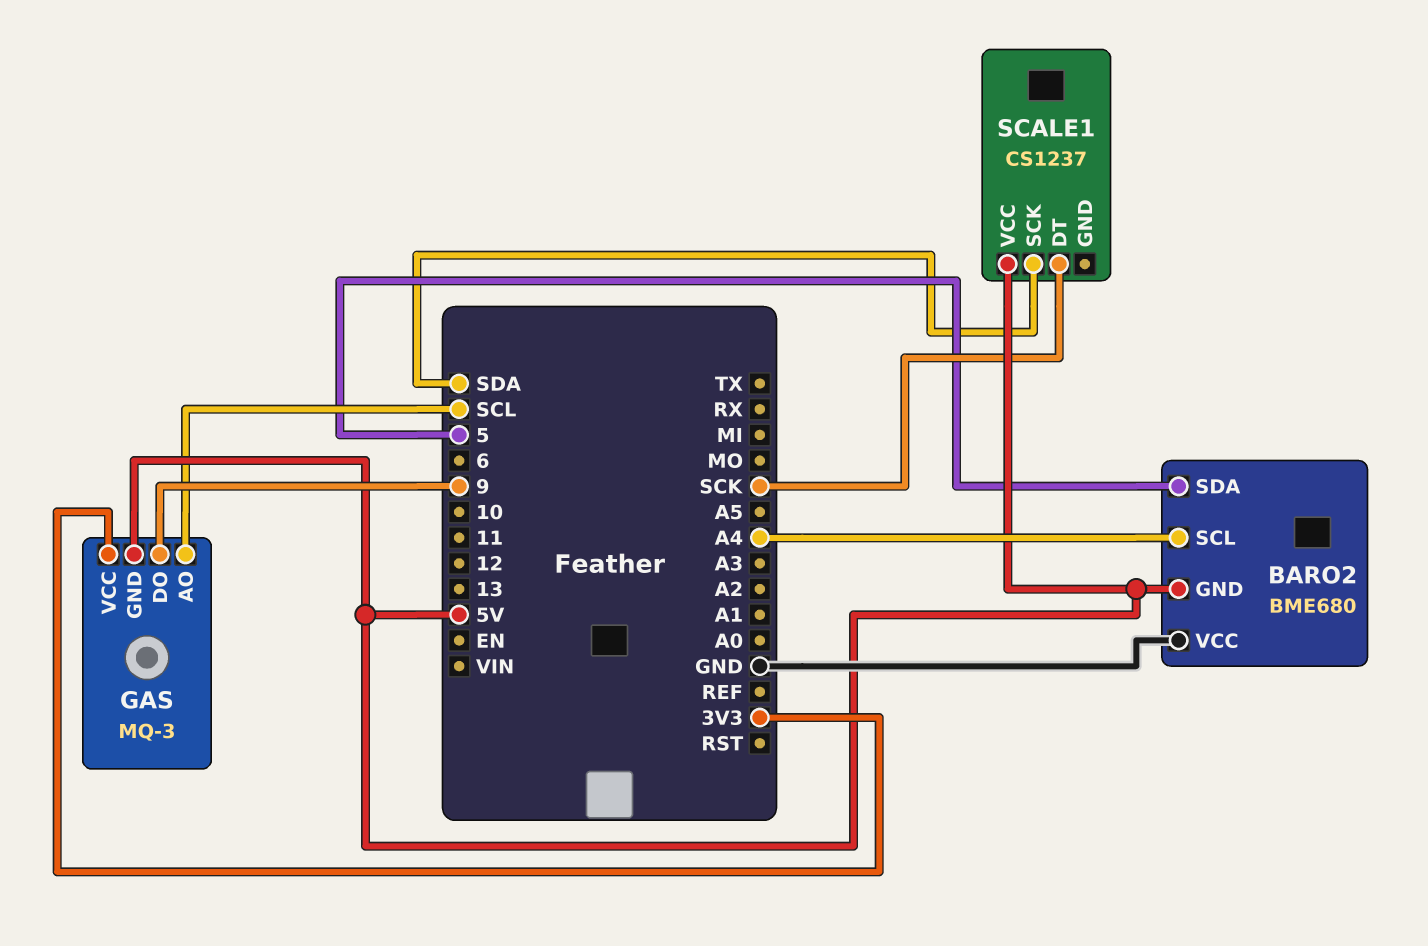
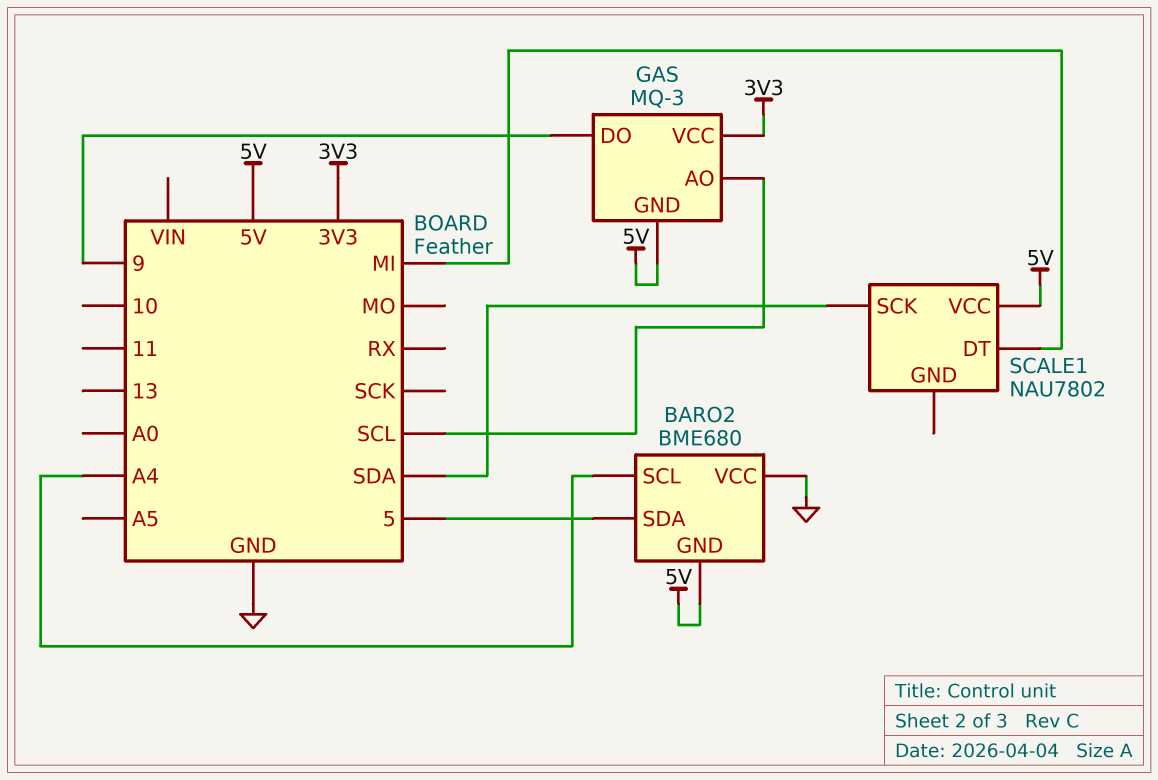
SCALE1: CS1237 -> NAU7802
SCALE1 pin DT: SCK -> MI

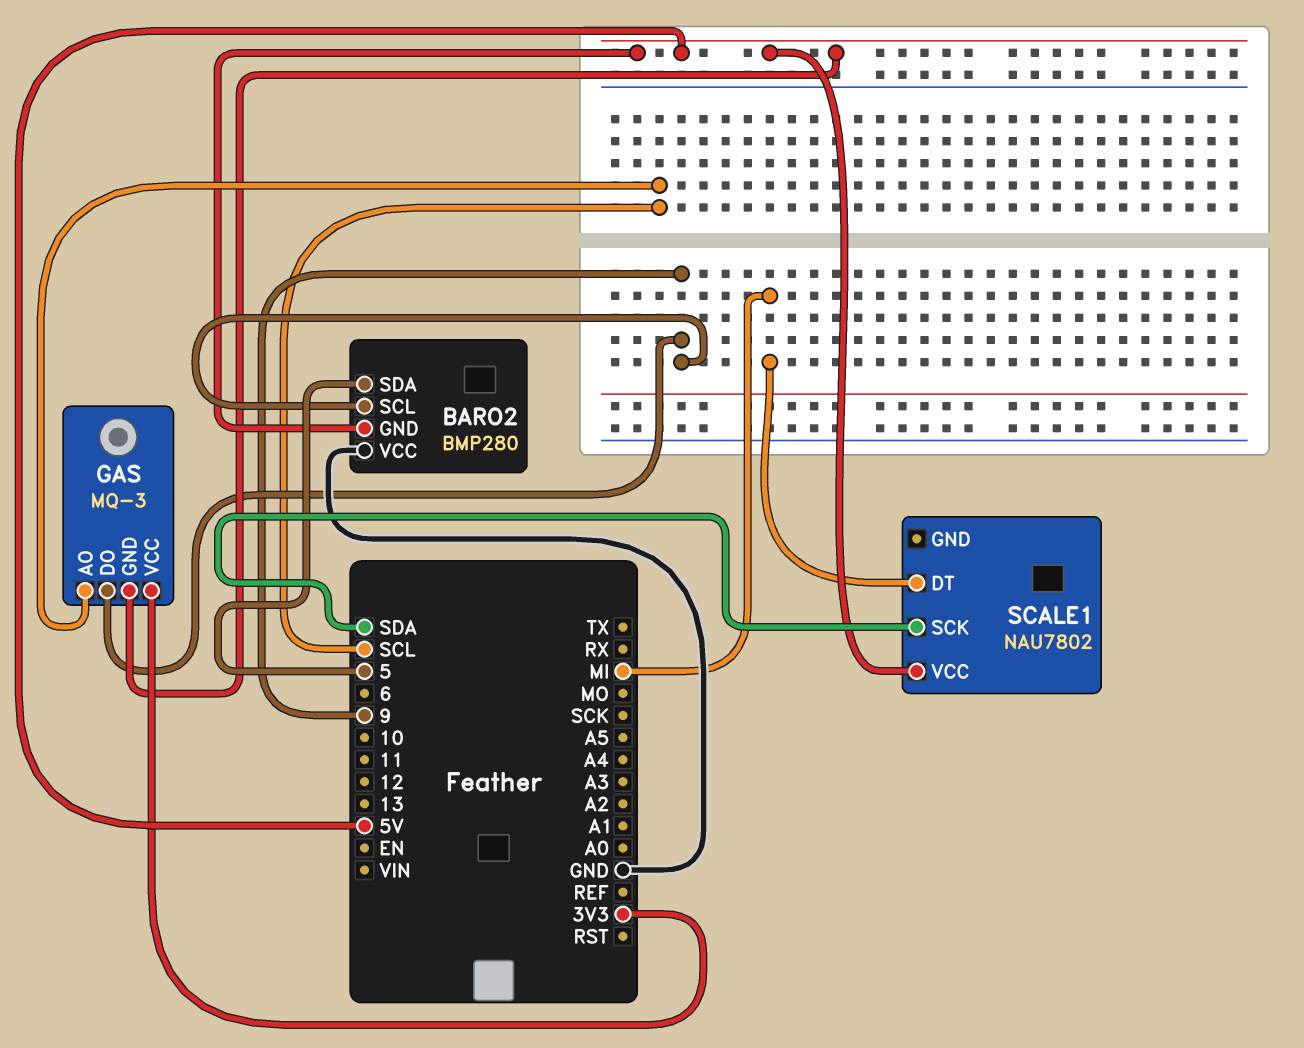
BARO2: BME680 -> BMP280
BARO2 pin SCL: A4 -> 9

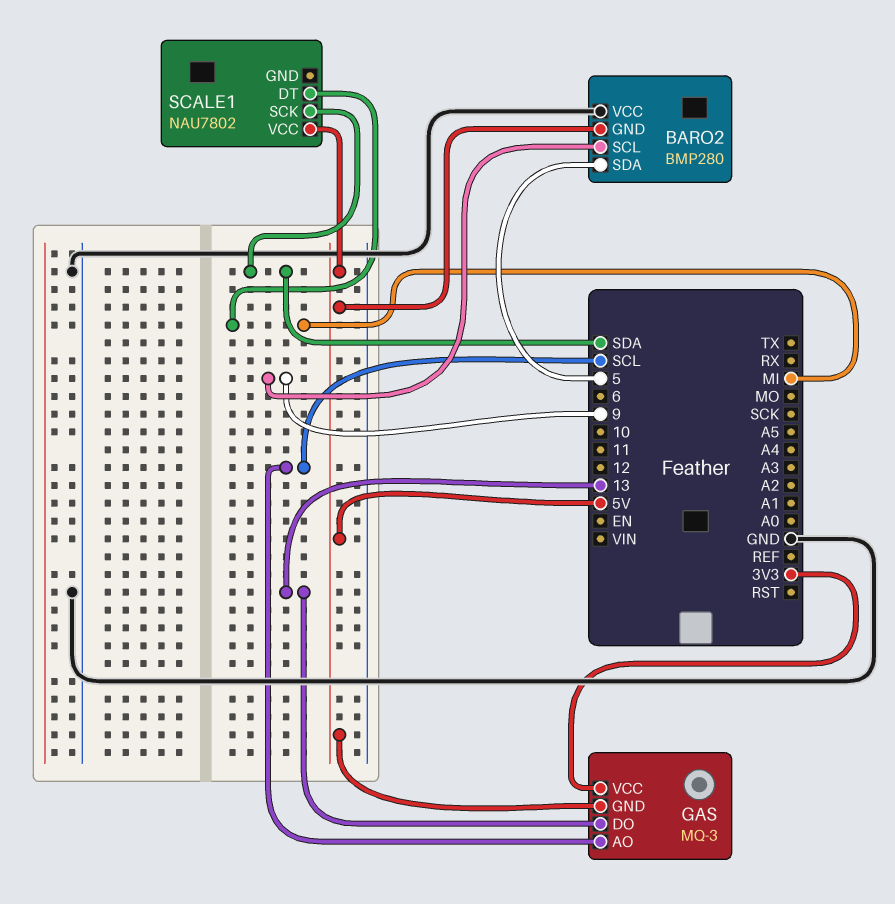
GAS pin DO: 9 -> 13

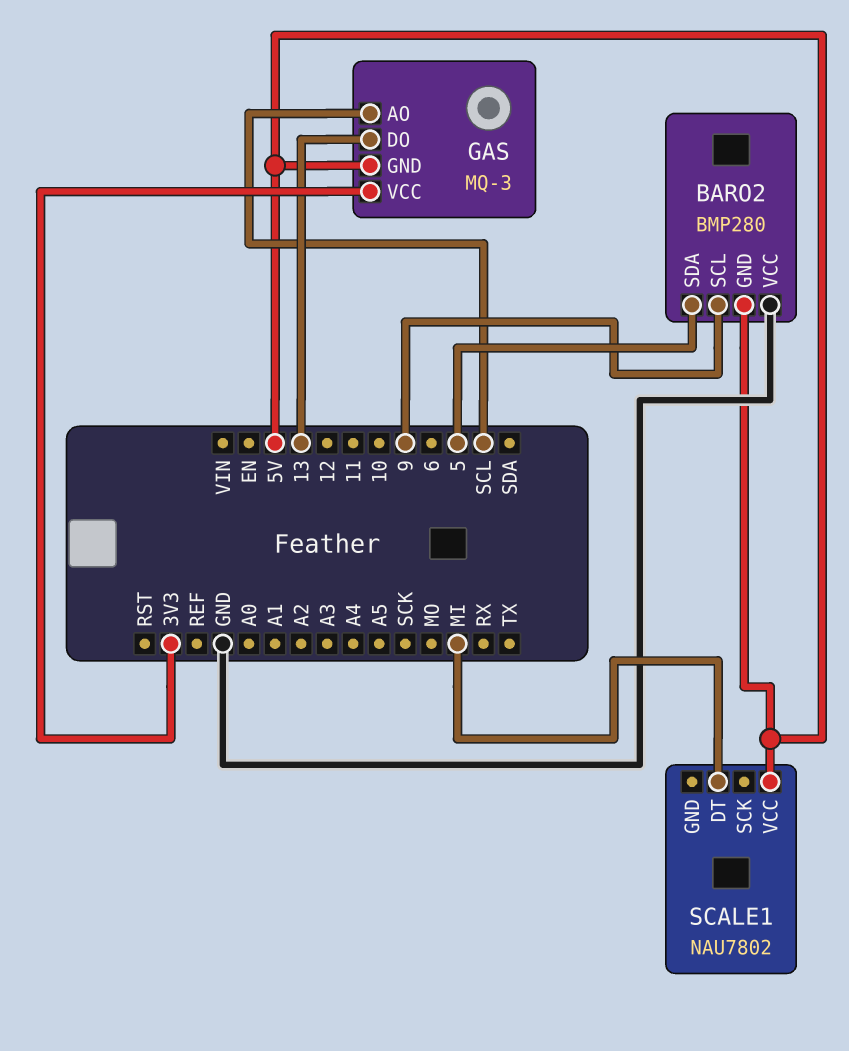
SCALE1 pin SCK: SDA -> none

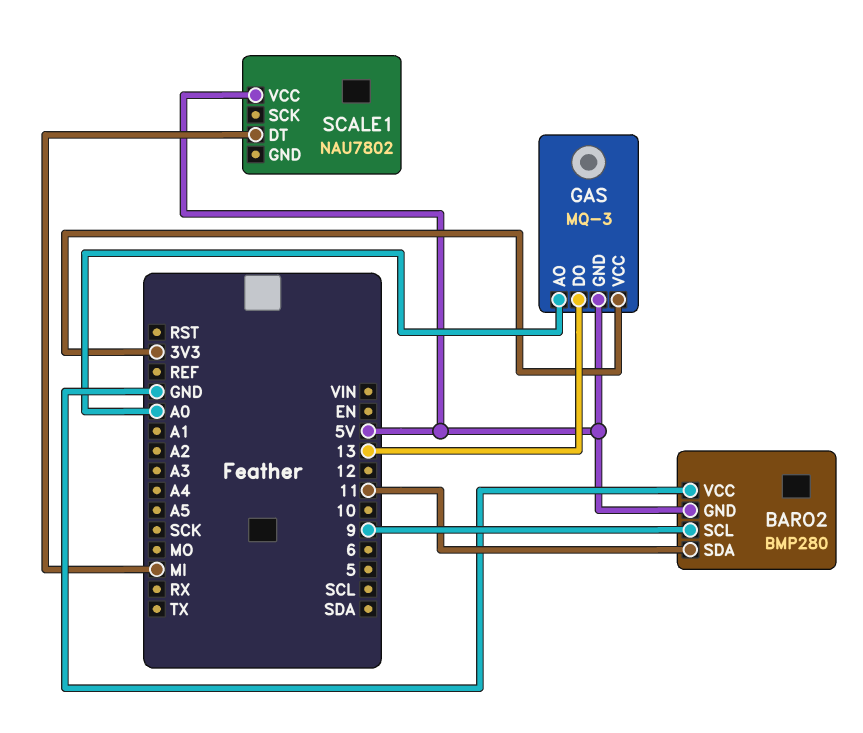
BARO2 pin SDA: 5 -> 11
GAS pin AO: SCL -> A0

